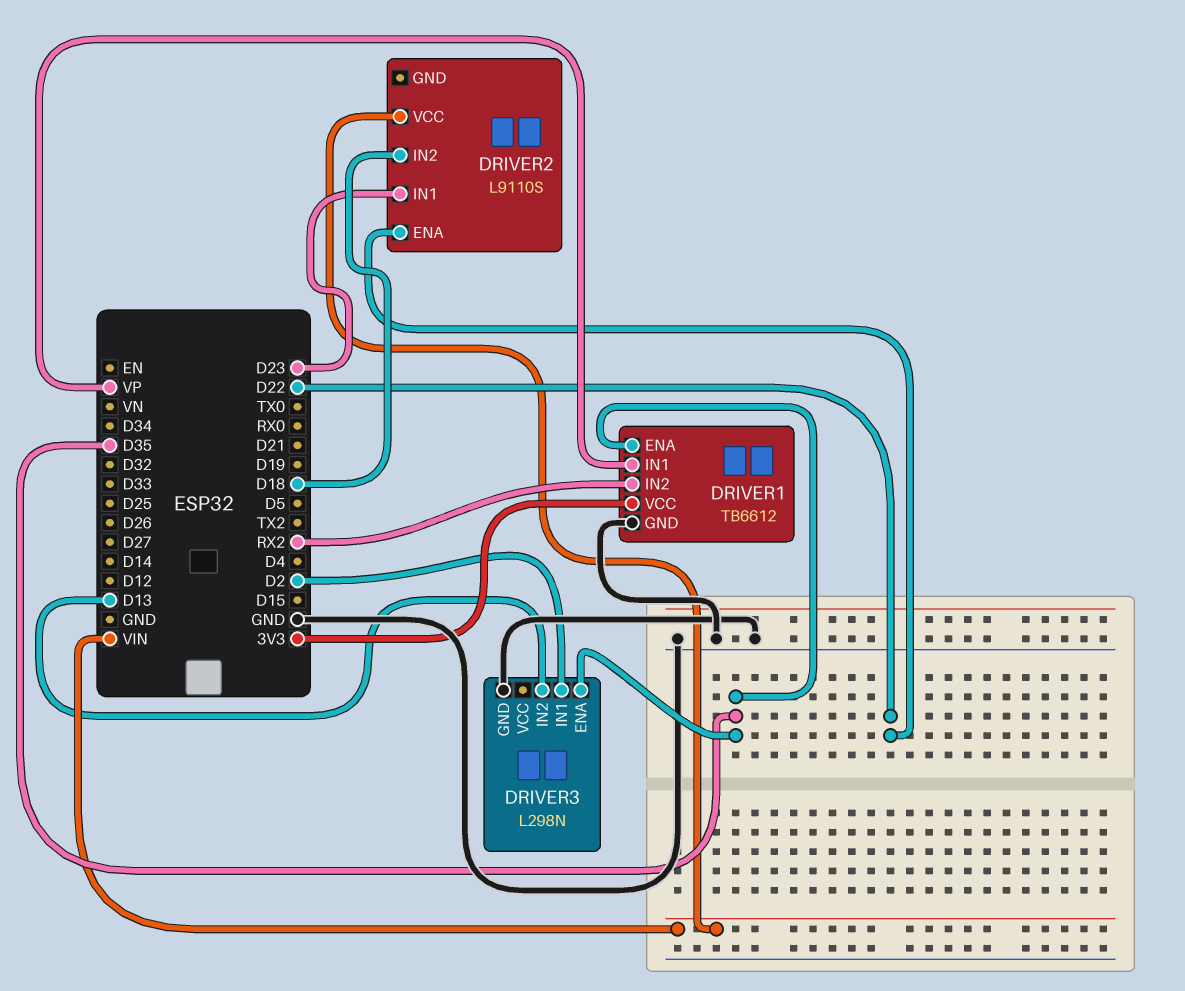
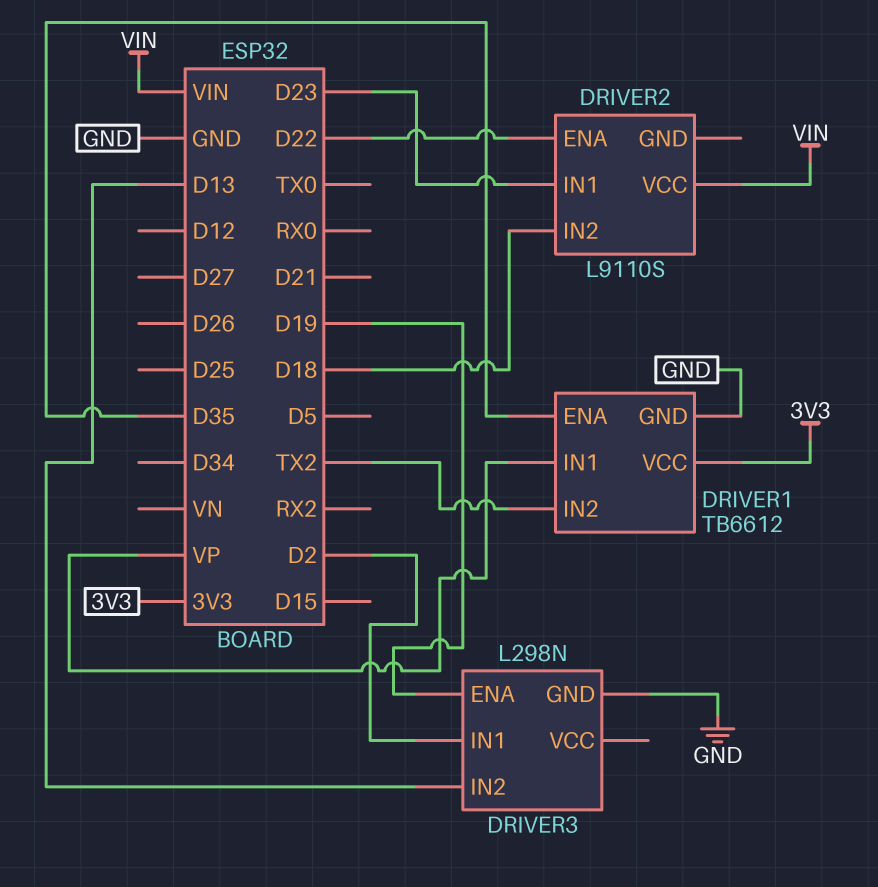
DRIVER1 pin IN2: RX2 -> TX2
DRIVER3 pin ENA: D35 -> D19

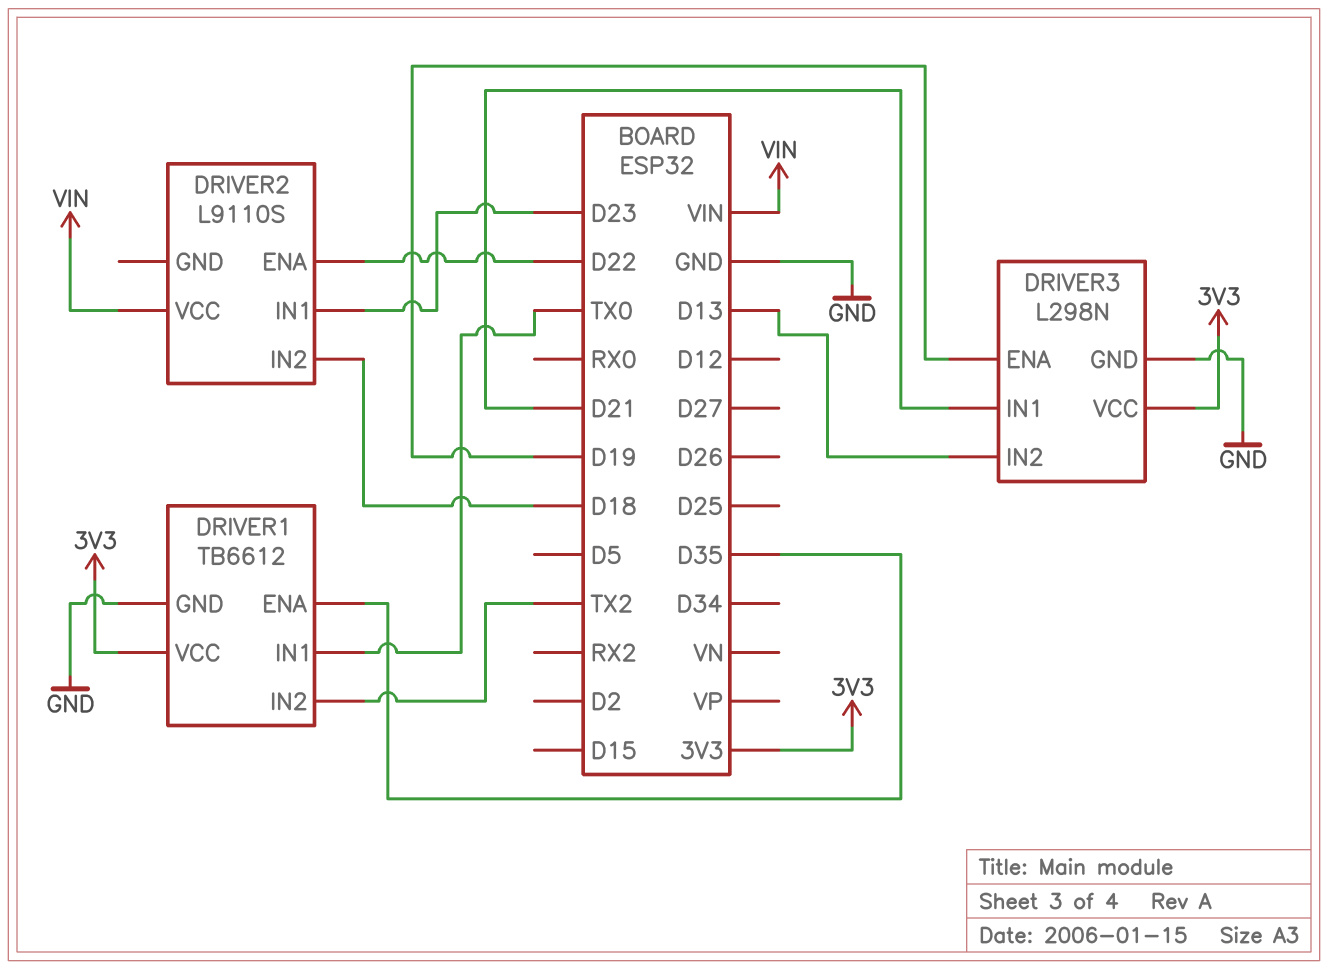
DRIVER1 pin IN1: VP -> TX0
DRIVER3 pin IN1: D2 -> D21
DRIVER3 pin VCC: none -> 3V3

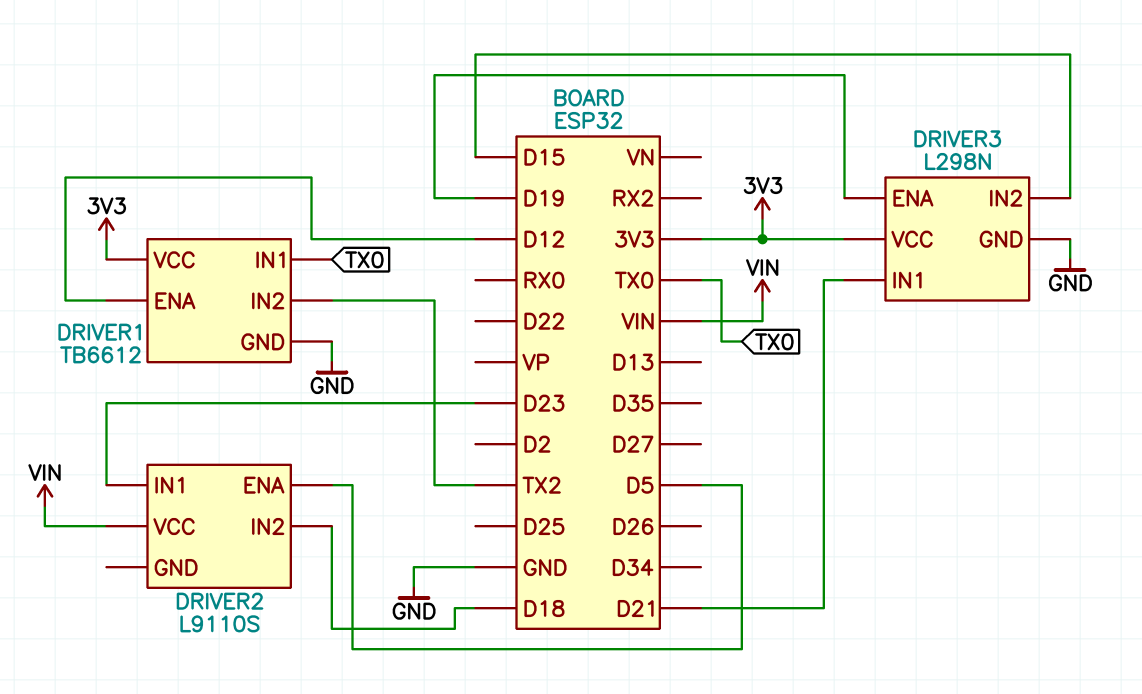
DRIVER1 pin ENA: D35 -> D12
DRIVER2 pin ENA: D22 -> D5
DRIVER3 pin IN2: D13 -> D15

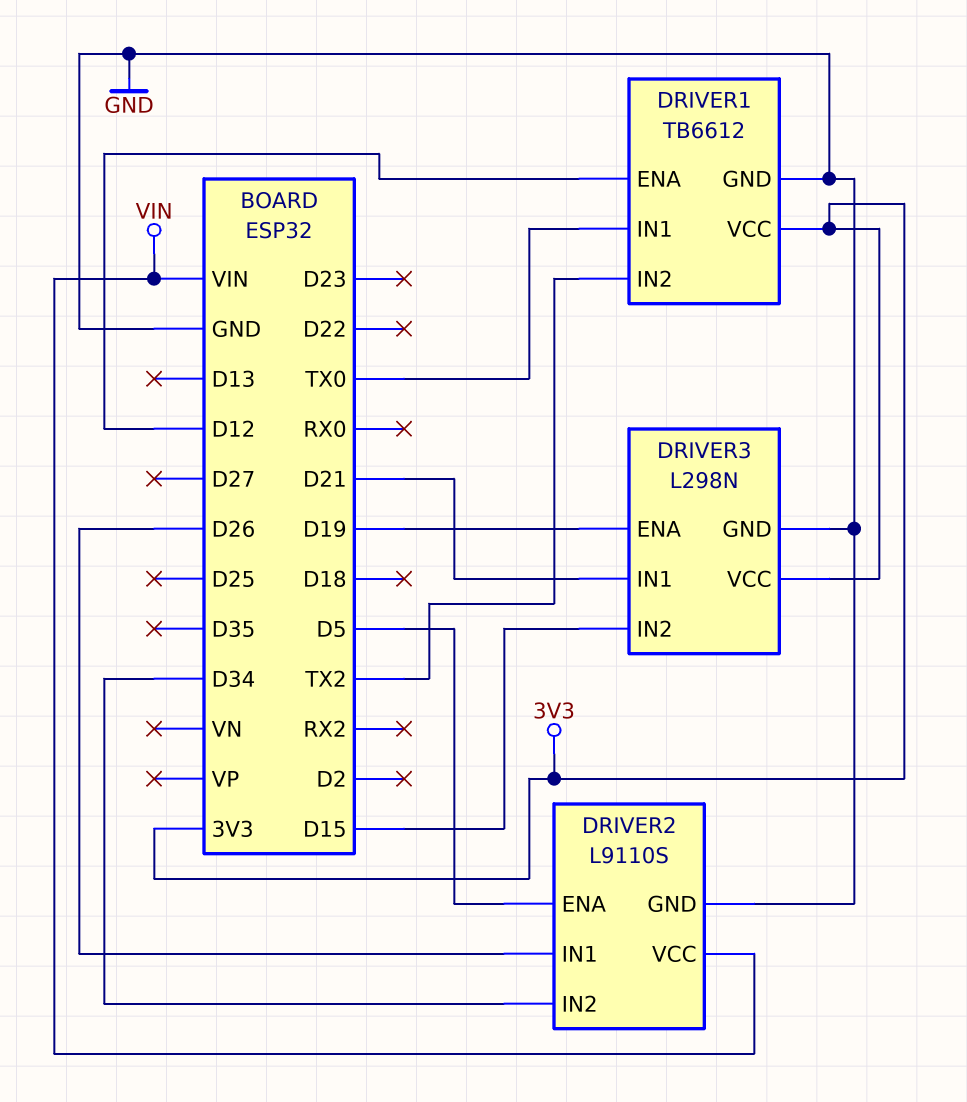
DRIVER2 pin GND: none -> GND
DRIVER2 pin IN1: D23 -> D26
DRIVER2 pin IN2: D18 -> D34

